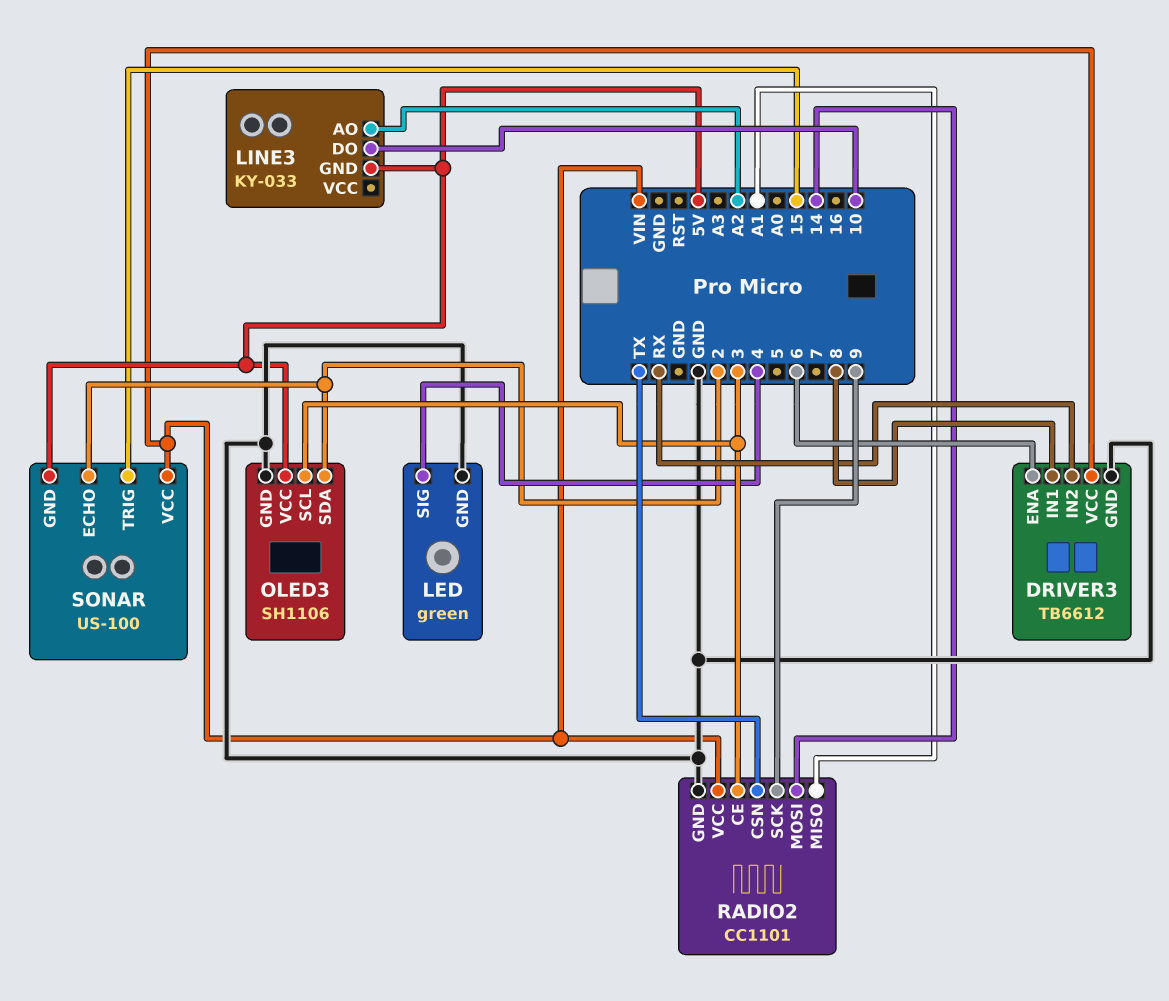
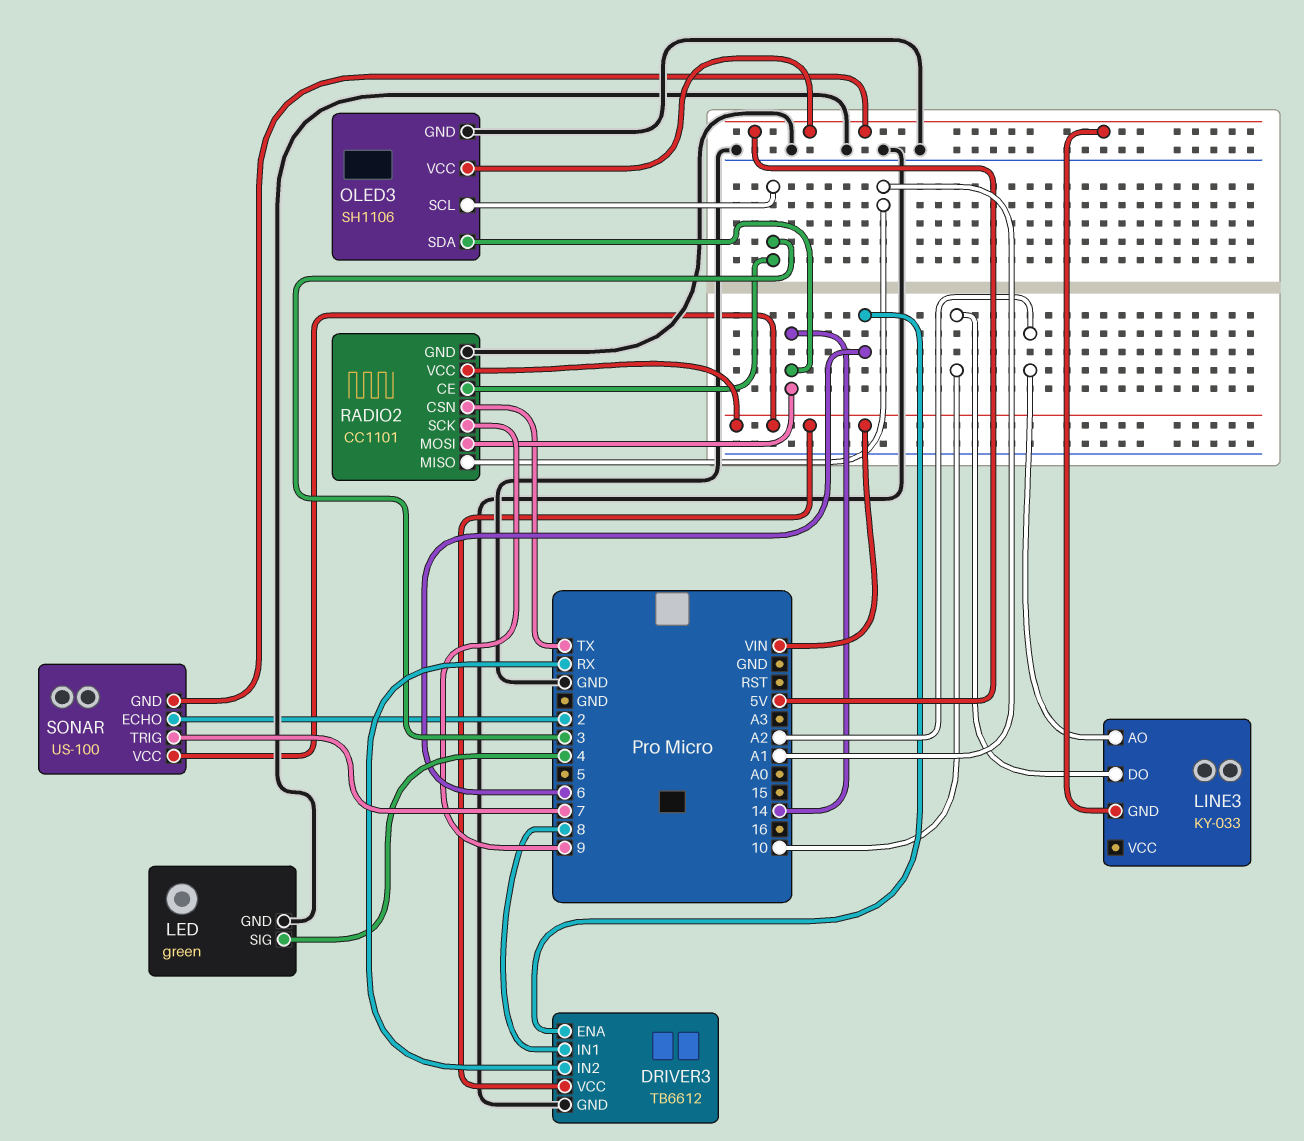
OLED3 pin SDA: 2 -> 14
SONAR pin TRIG: 15 -> 7

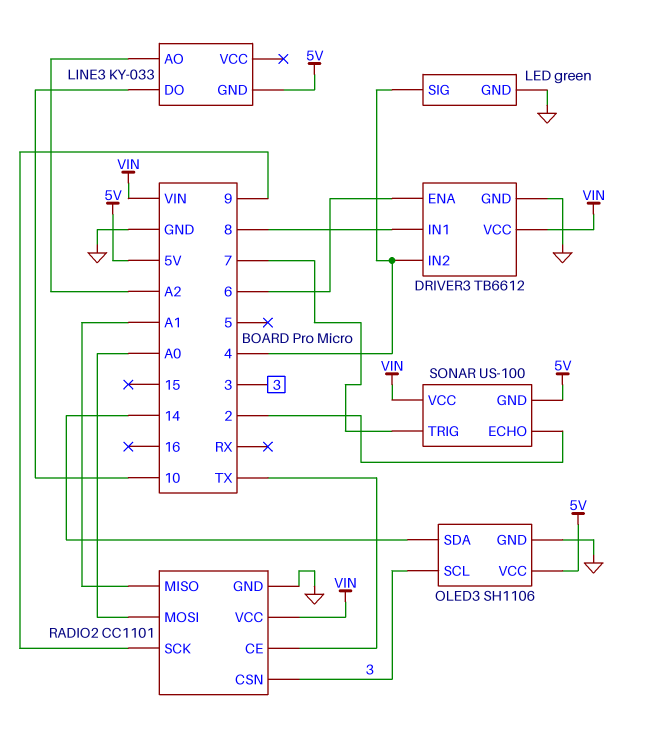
DRIVER3 pin IN2: RX -> 4
RADIO2 pin CE: 3 -> TX
RADIO2 pin CSN: TX -> 3
RADIO2 pin MOSI: 14 -> A0

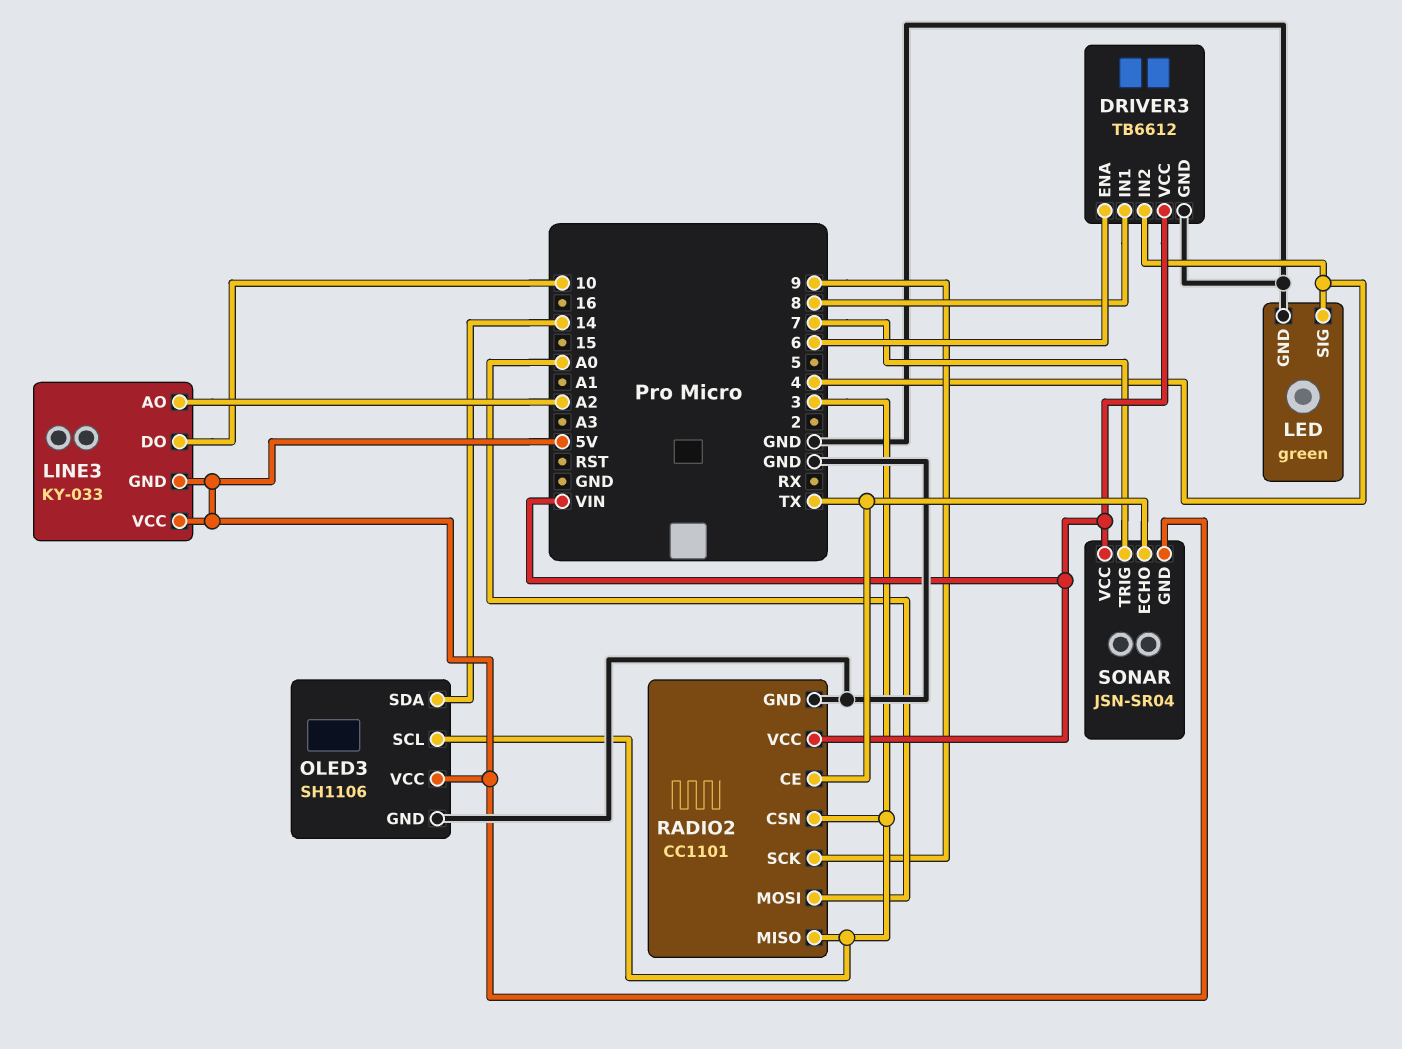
LINE3 pin VCC: none -> 5V
RADIO2 pin MISO: A1 -> 3
SONAR: US-100 -> JSN-SR04
SONAR pin ECHO: 2 -> TX

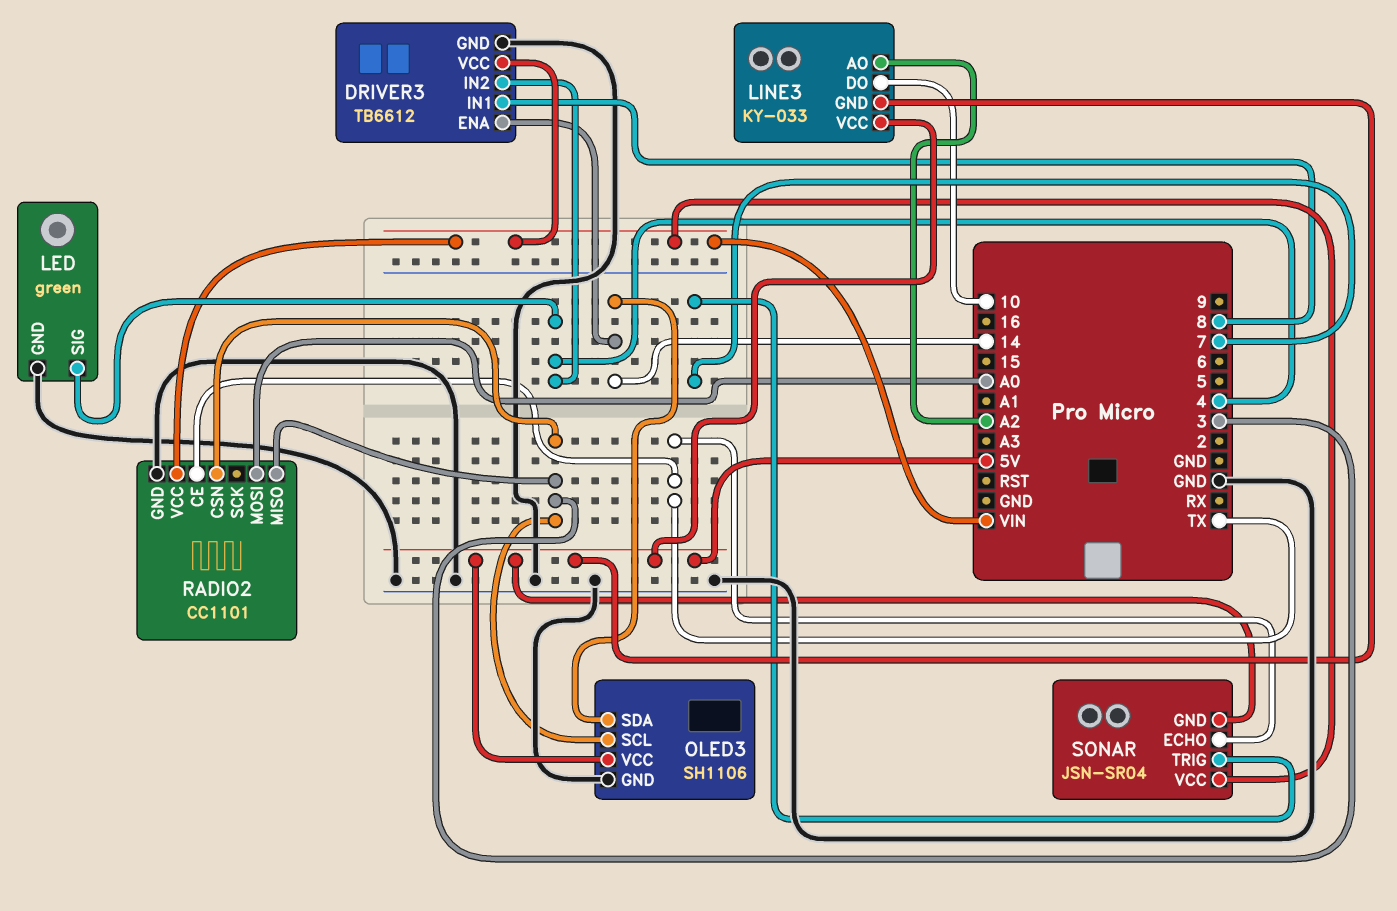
DRIVER3 pin ENA: 6 -> 14
RADIO2 pin SCK: 9 -> none

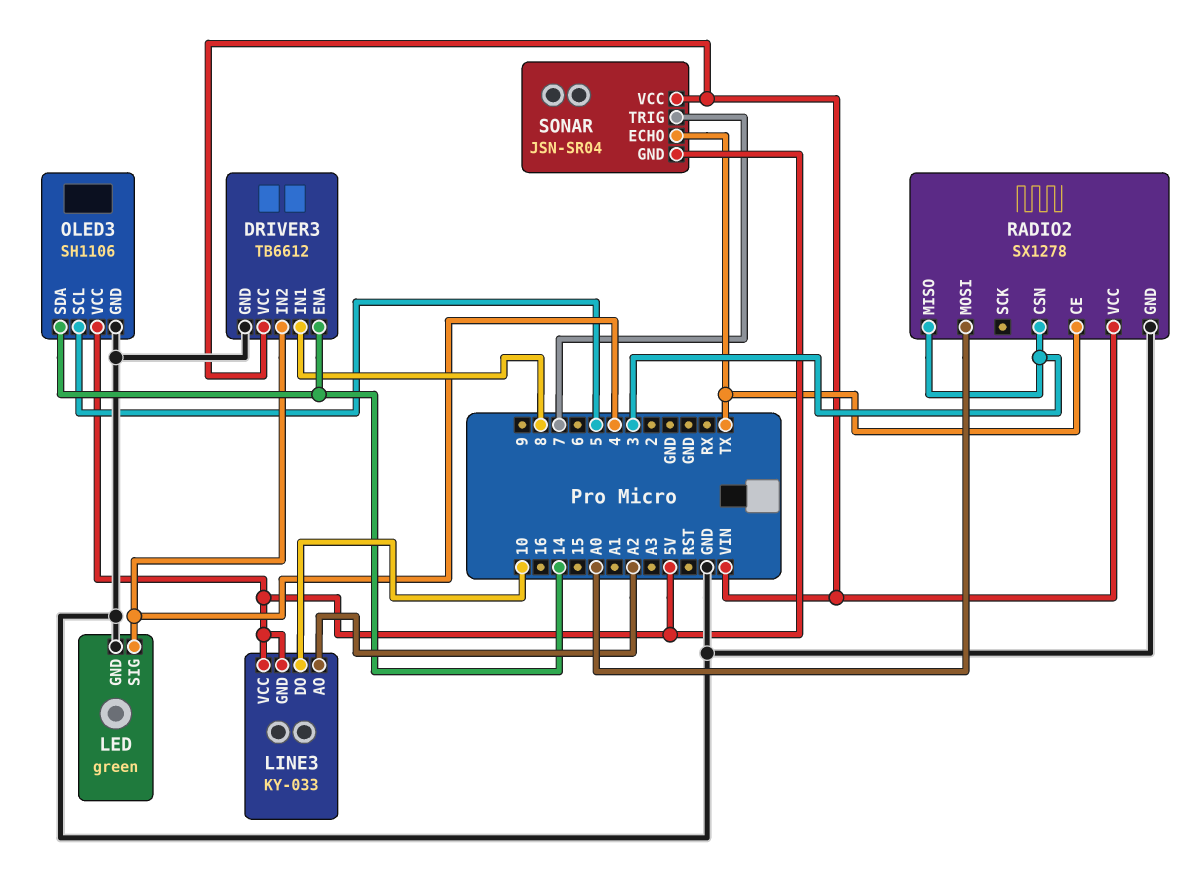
OLED3 pin SCL: 3 -> 5
RADIO2: CC1101 -> SX1278

